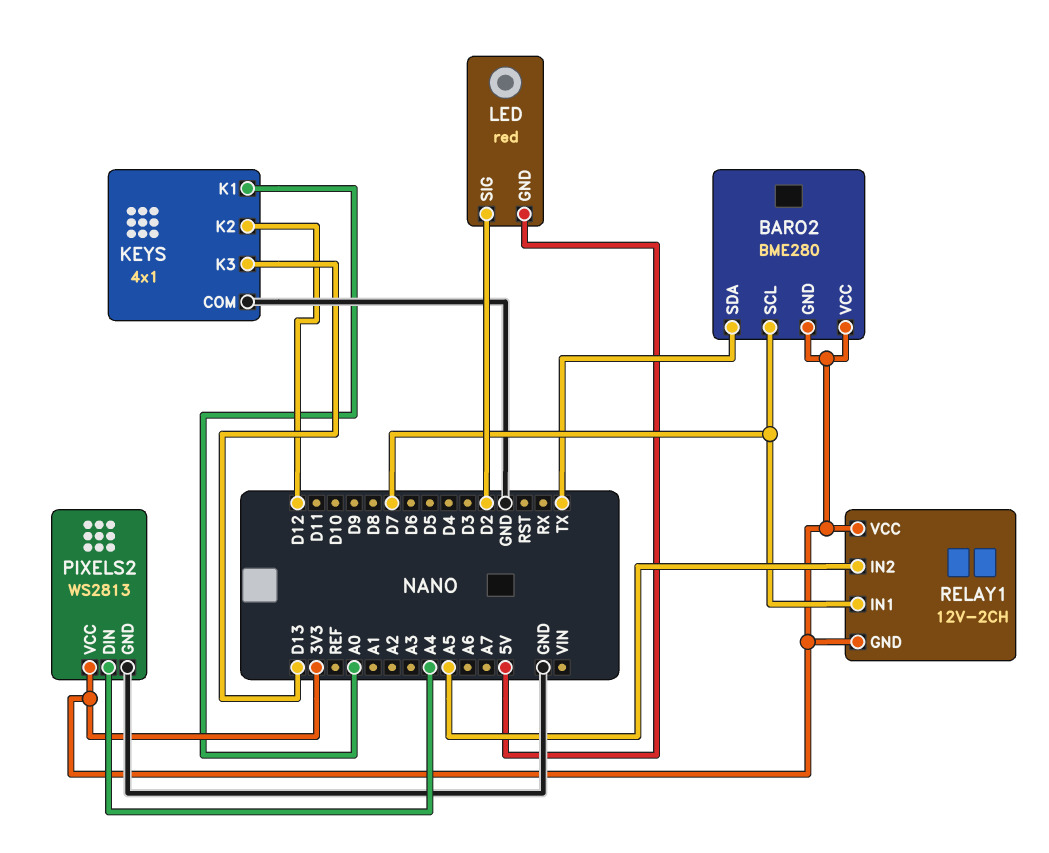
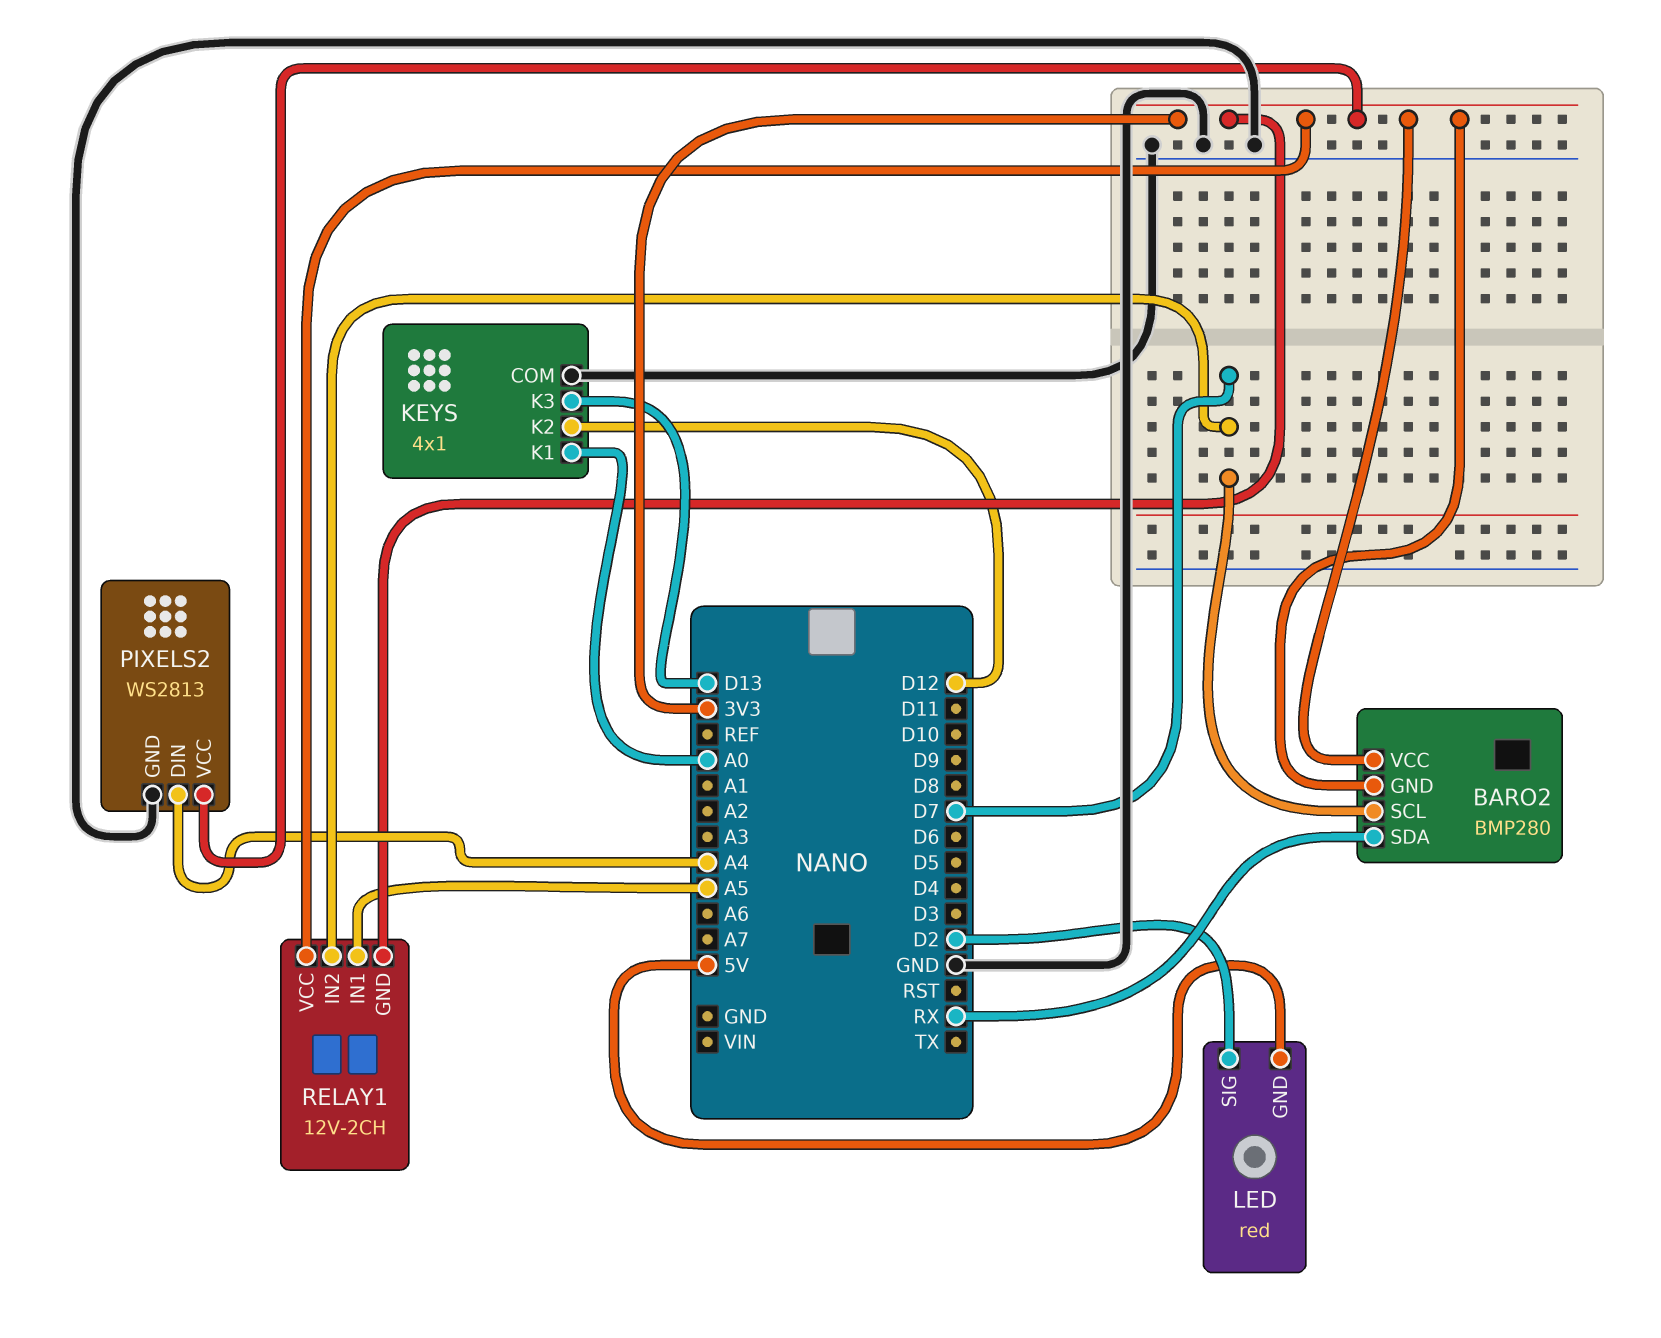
BARO2: BME280 -> BMP280
BARO2 pin SDA: TX -> RX
RELAY1 pin IN1: D7 -> A5
RELAY1 pin IN2: A5 -> D7

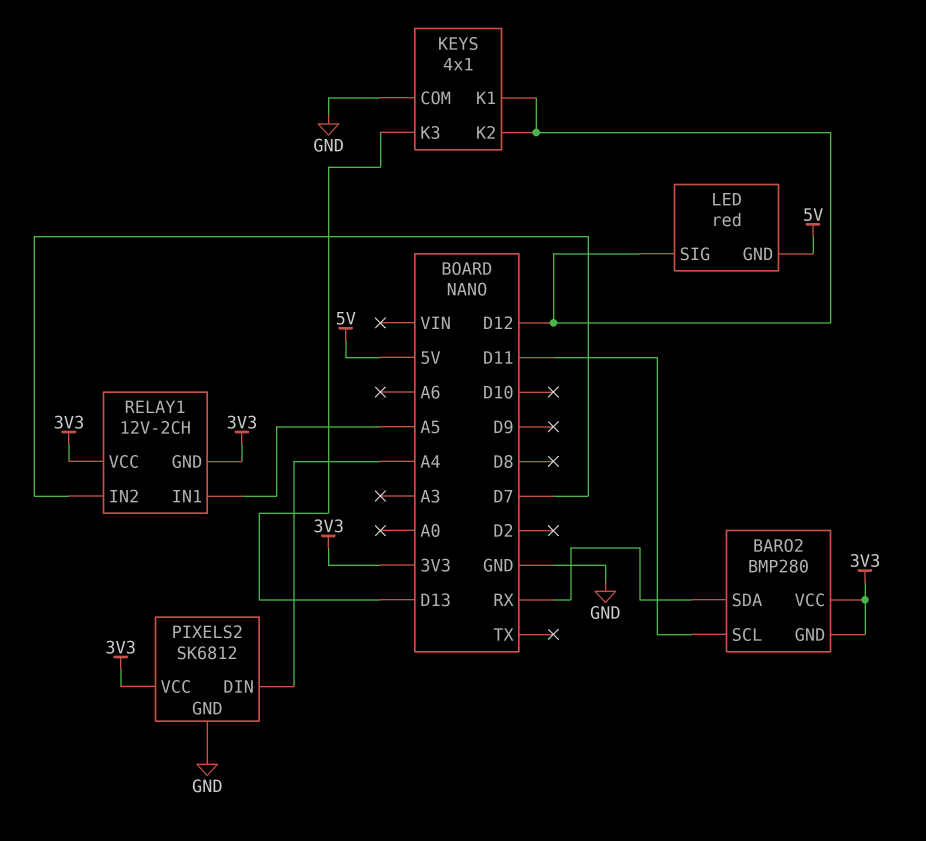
BARO2 pin SCL: D7 -> D11
KEYS pin K1: A0 -> D12
LED pin SIG: D2 -> D12
PIXELS2: WS2813 -> SK6812

